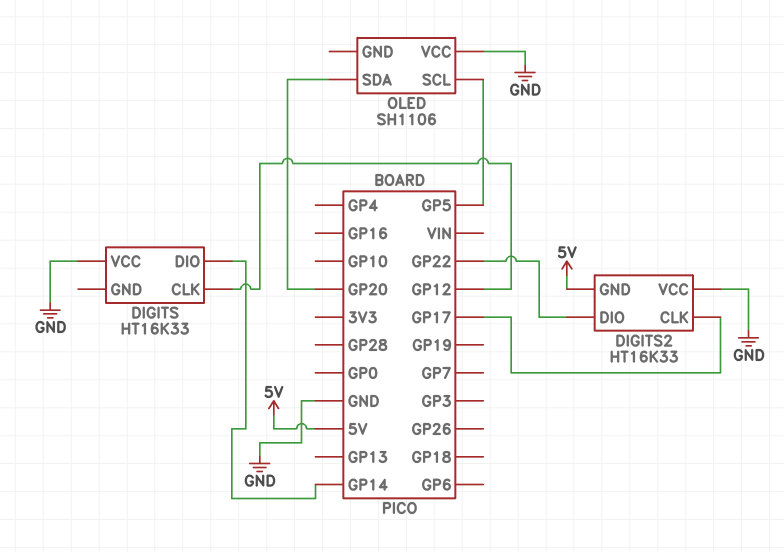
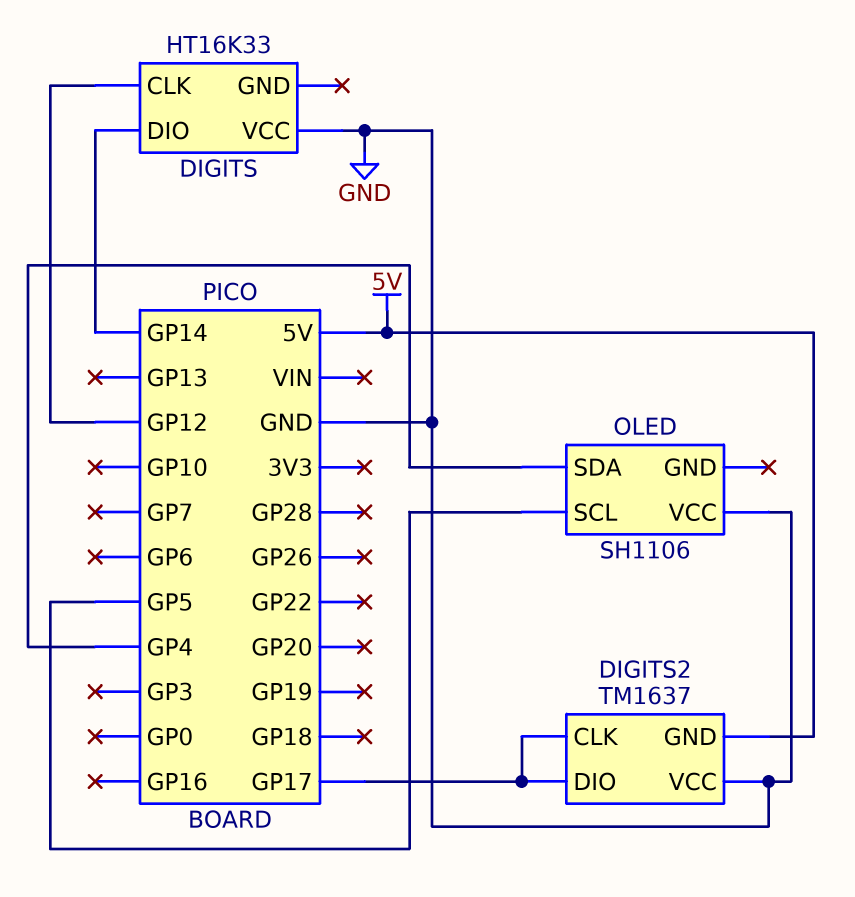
DIGITS2: HT16K33 -> TM1637
DIGITS2 pin DIO: GP22 -> GP17
OLED pin SDA: GP20 -> GP4

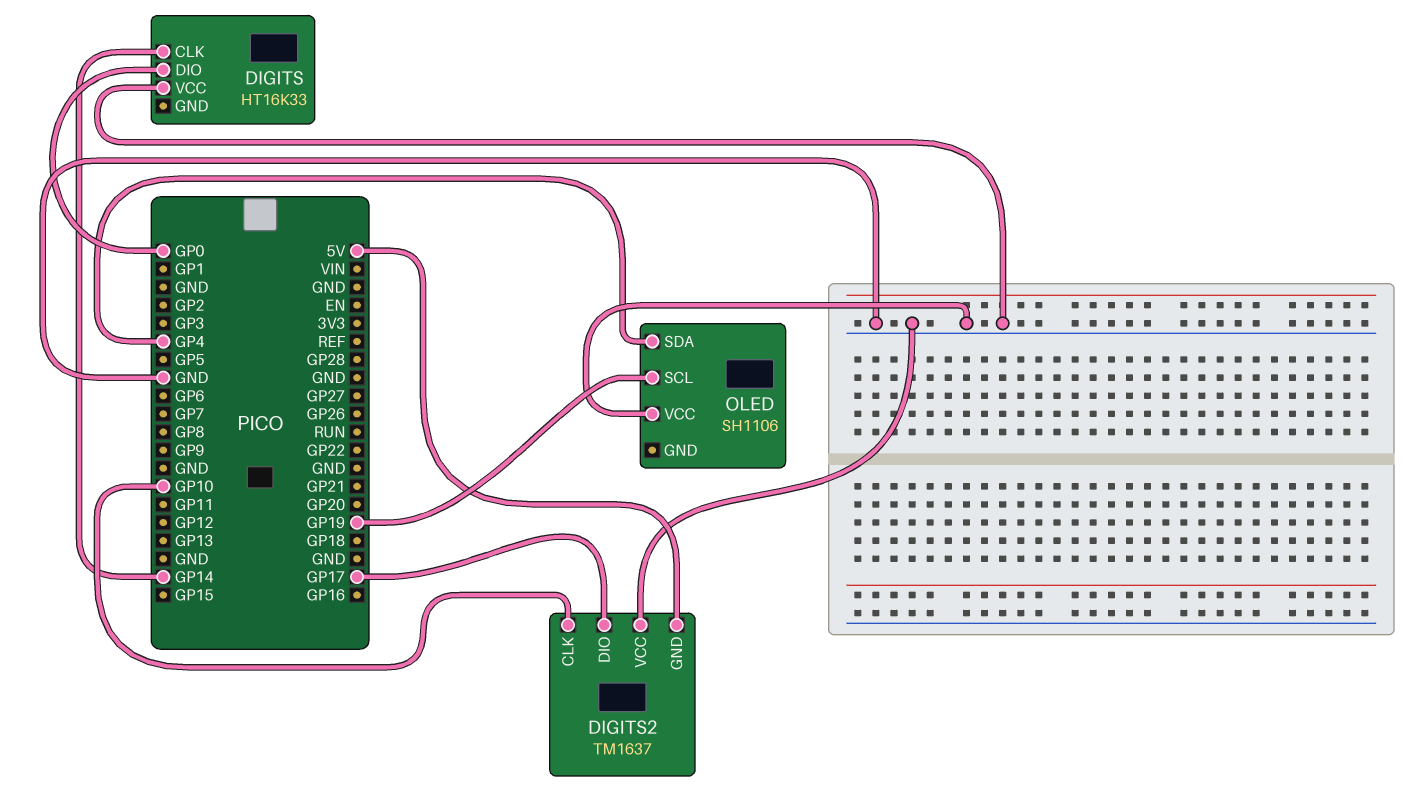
DIGITS pin CLK: GP12 -> GP14
DIGITS pin DIO: GP14 -> GP0
DIGITS2 pin CLK: GP17 -> GP10
OLED pin SCL: GP5 -> GP19

